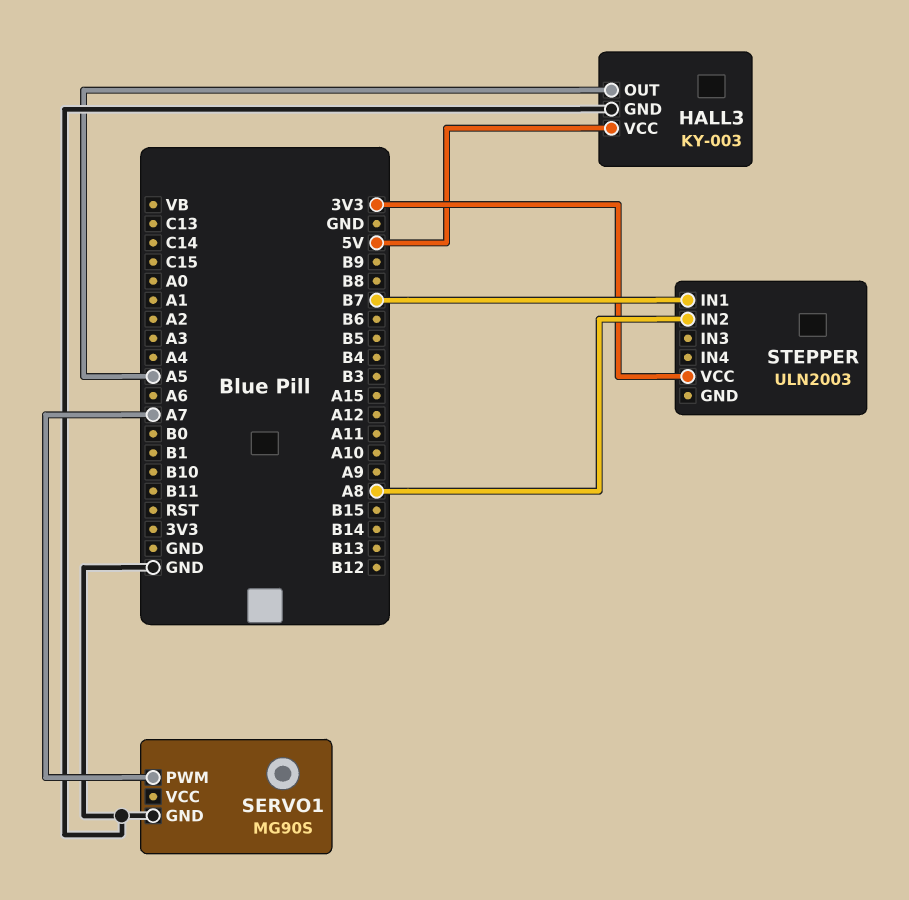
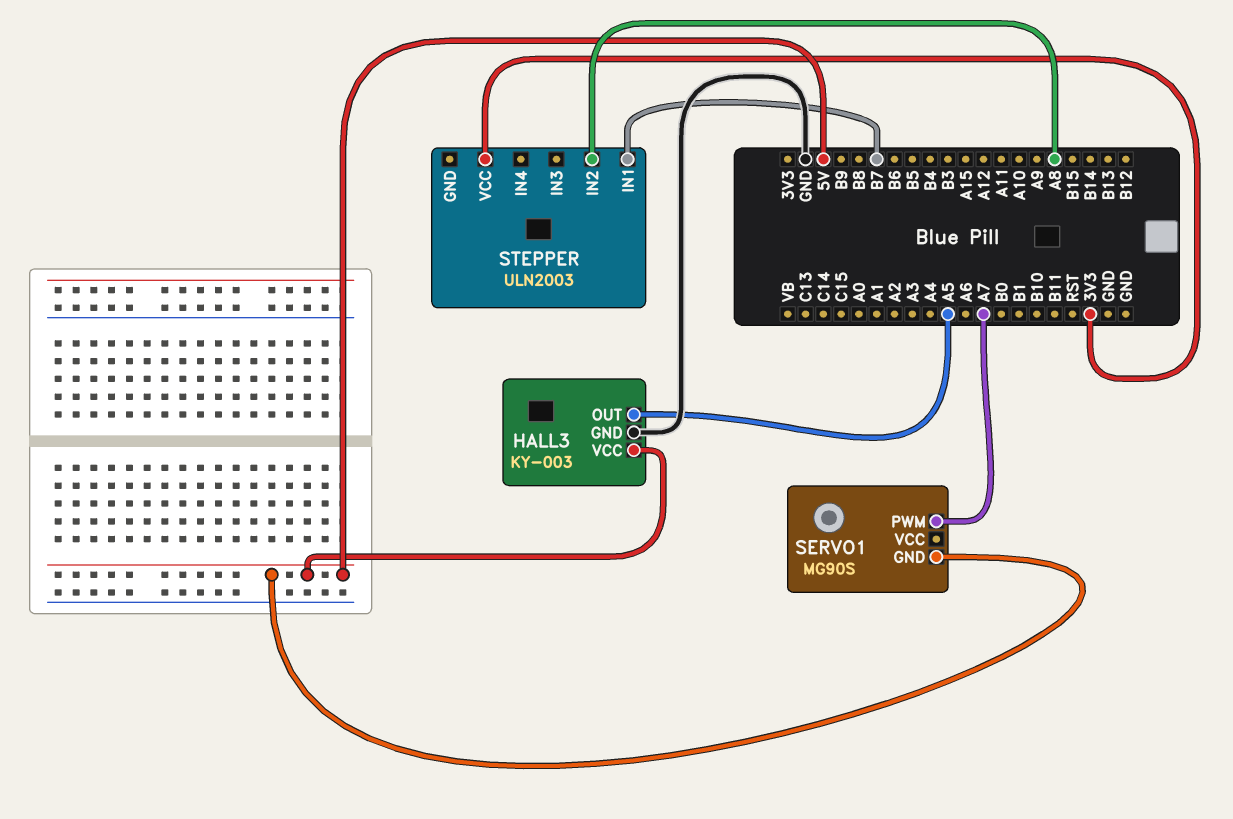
SERVO1 pin GND: GND -> 5V

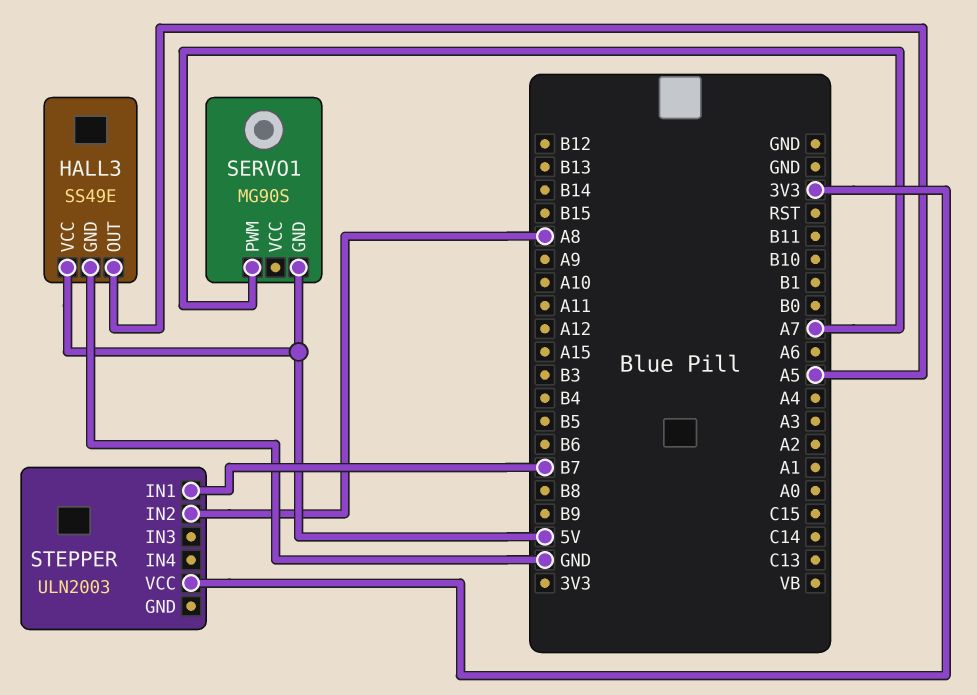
HALL3: KY-003 -> SS49E

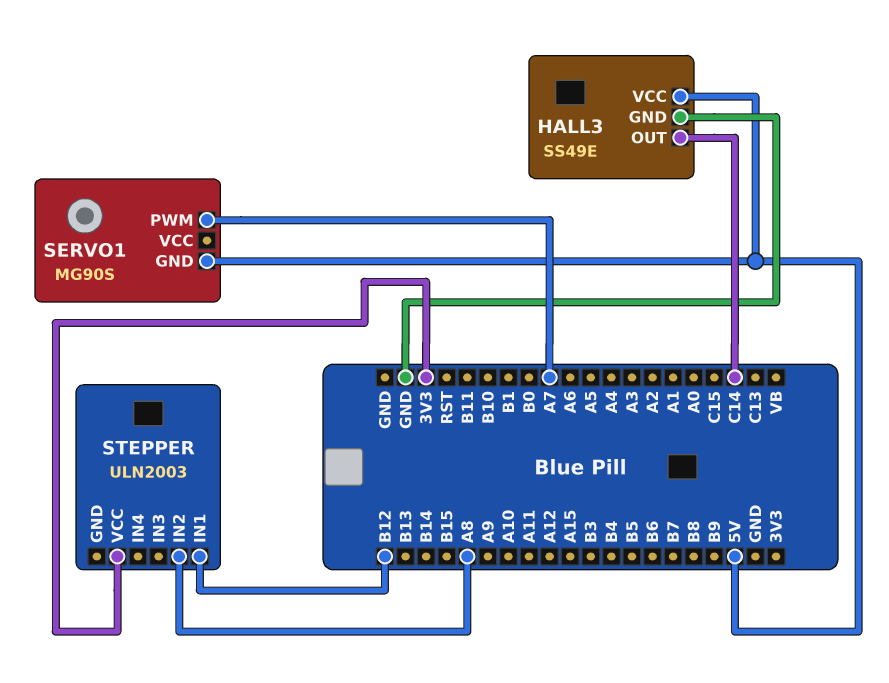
HALL3 pin OUT: A5 -> C14
STEPPER pin IN1: B7 -> B12

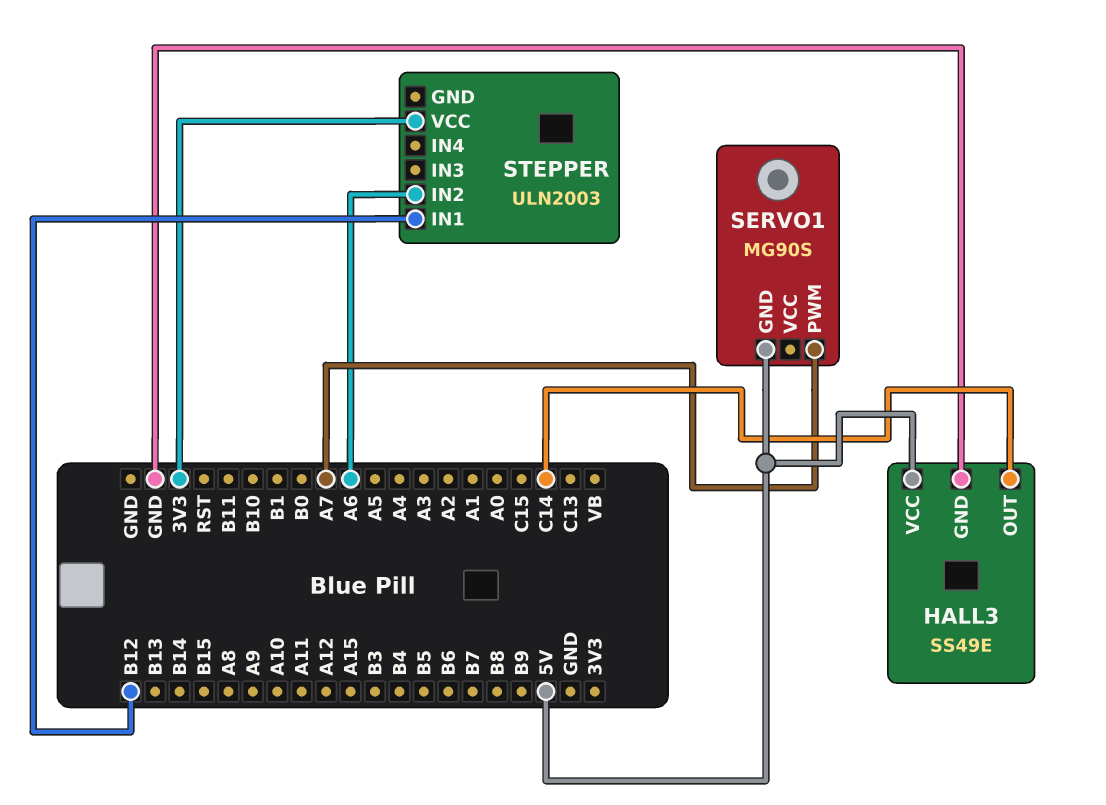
STEPPER pin IN2: A8 -> A6

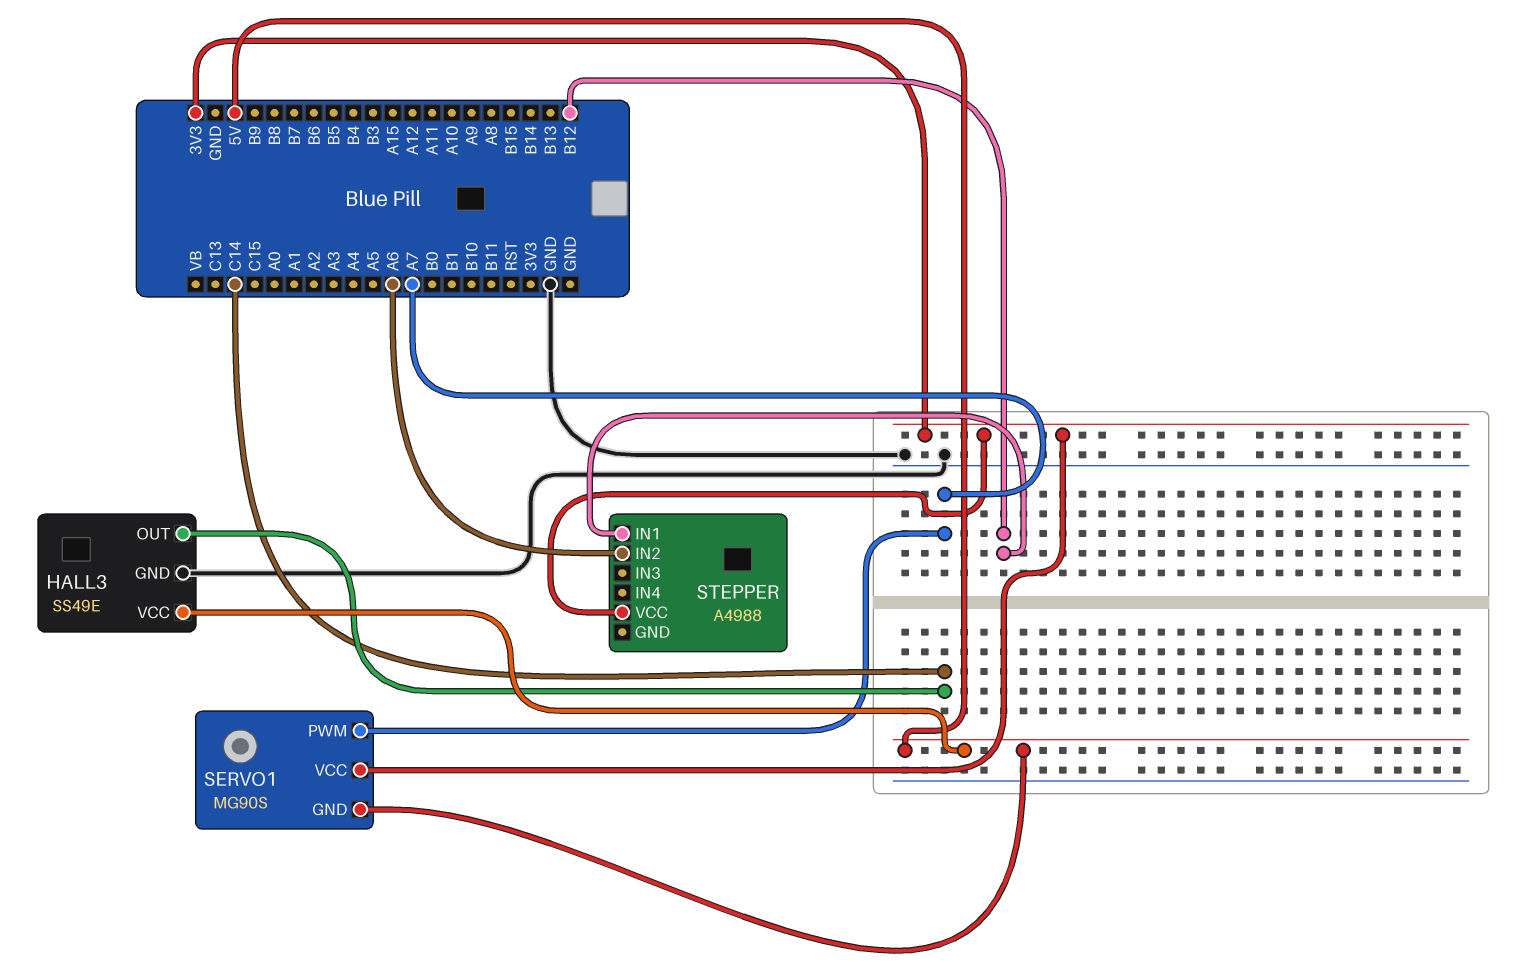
SERVO1 pin VCC: none -> 3V3
STEPPER: ULN2003 -> A4988

